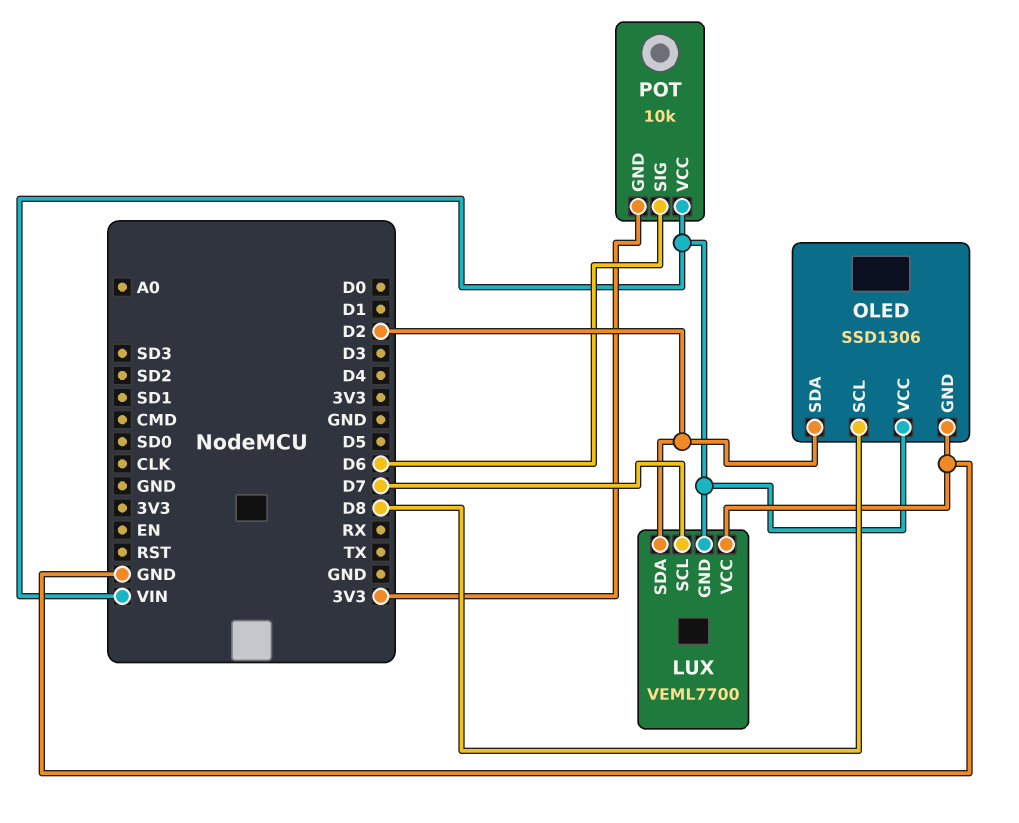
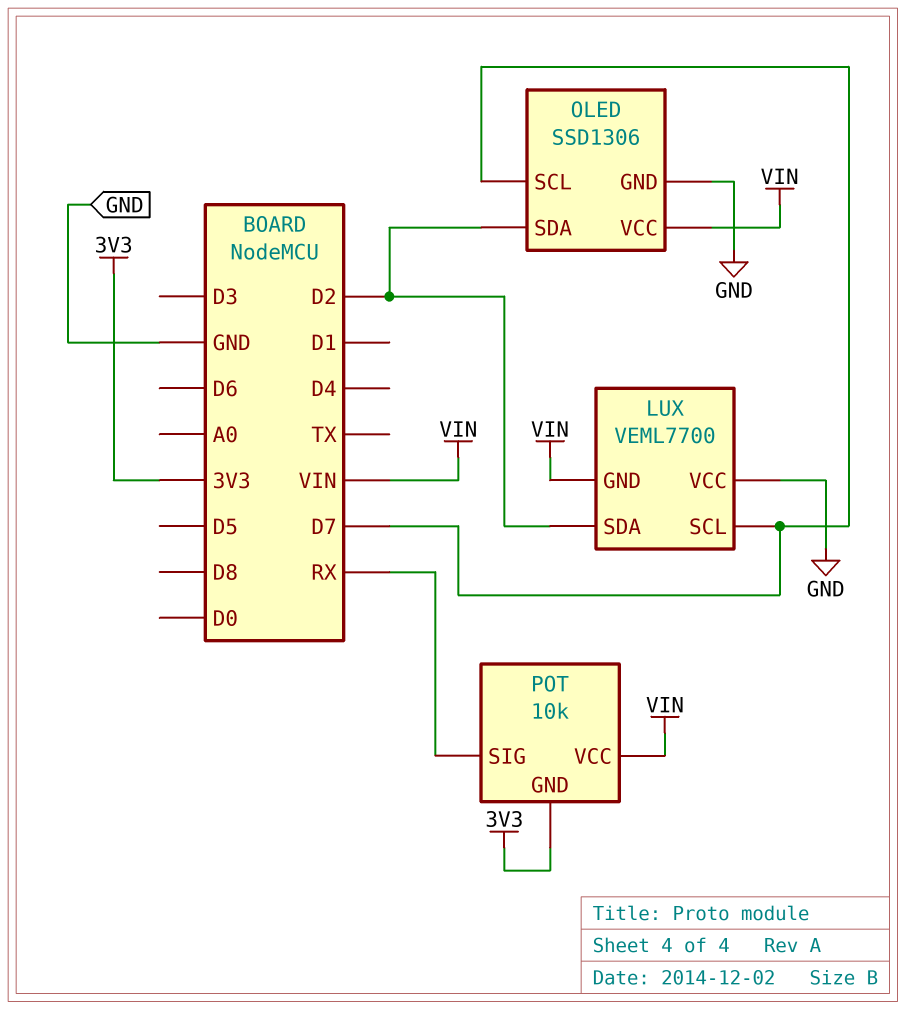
OLED pin SCL: D8 -> D7
POT pin SIG: D6 -> RX

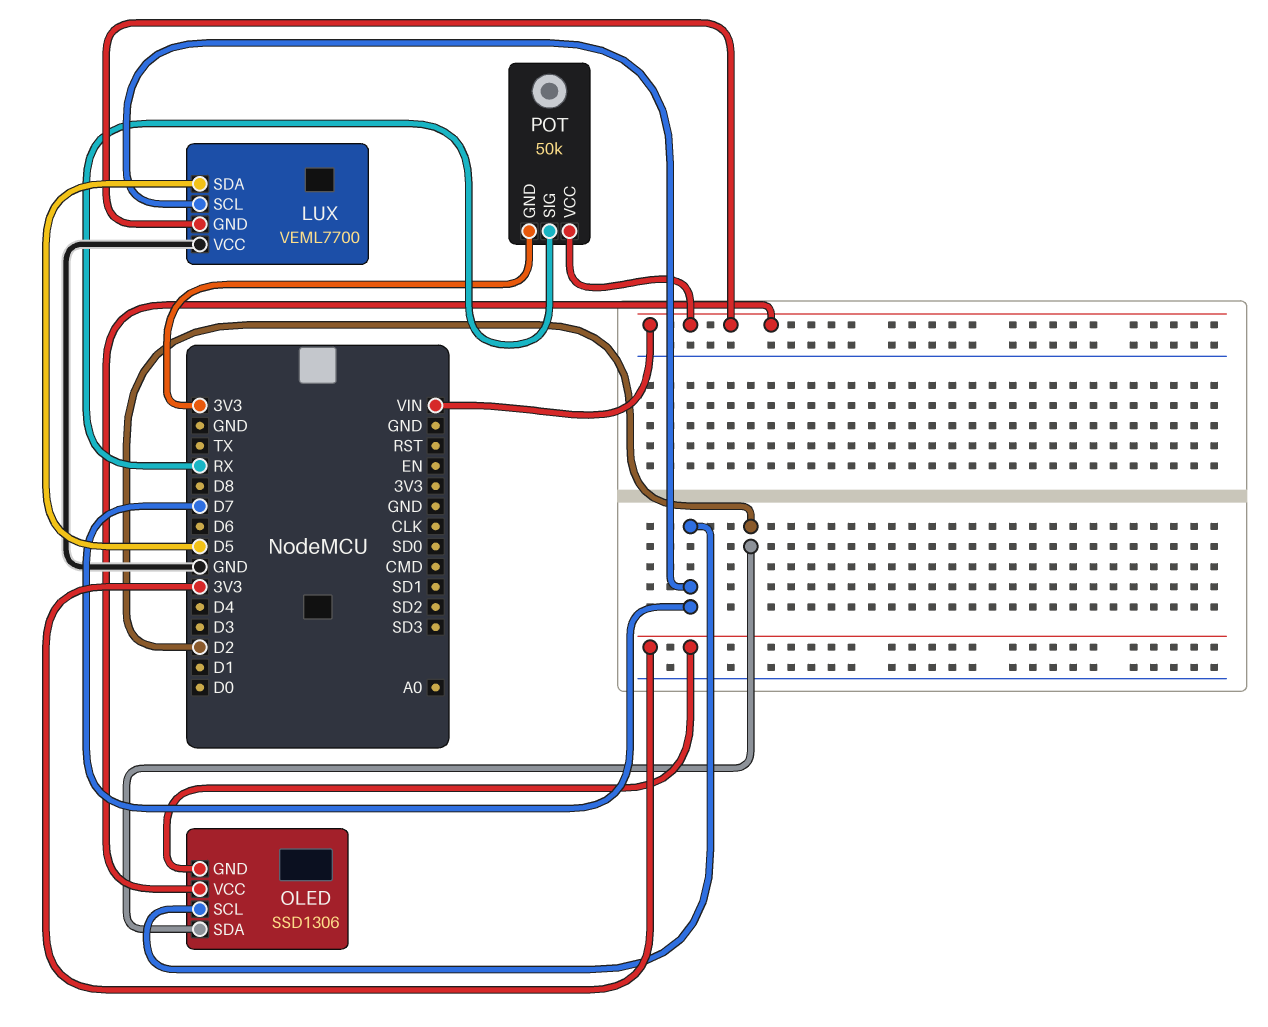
LUX pin SDA: D2 -> D5
OLED pin GND: GND -> 3V3
POT: 10k -> 50k

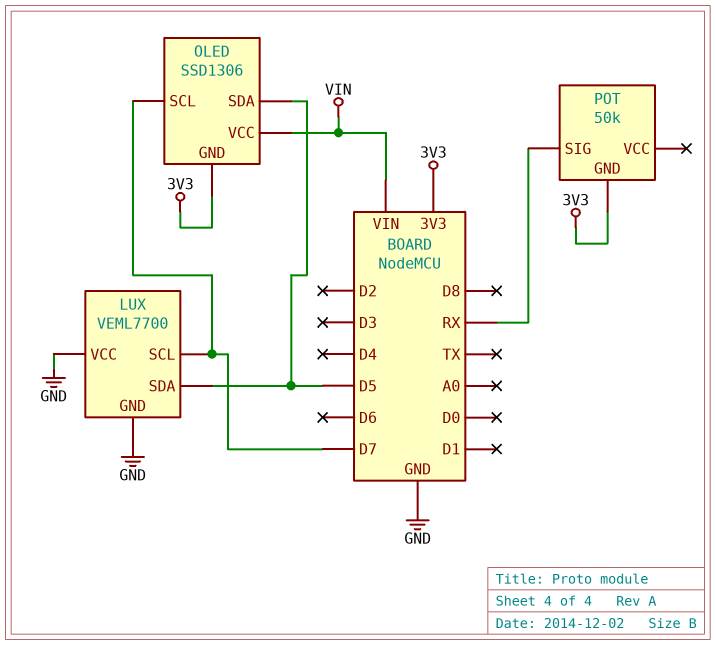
LUX pin GND: VIN -> GND
OLED pin SDA: D2 -> D5
POT pin VCC: VIN -> none

